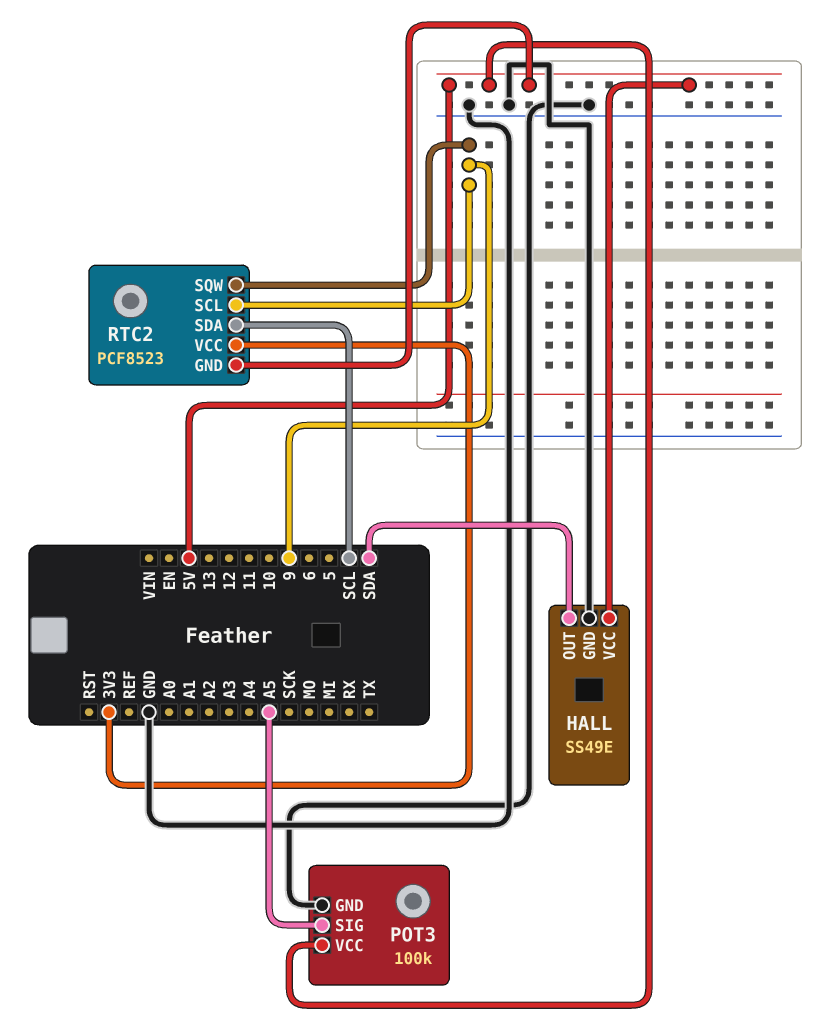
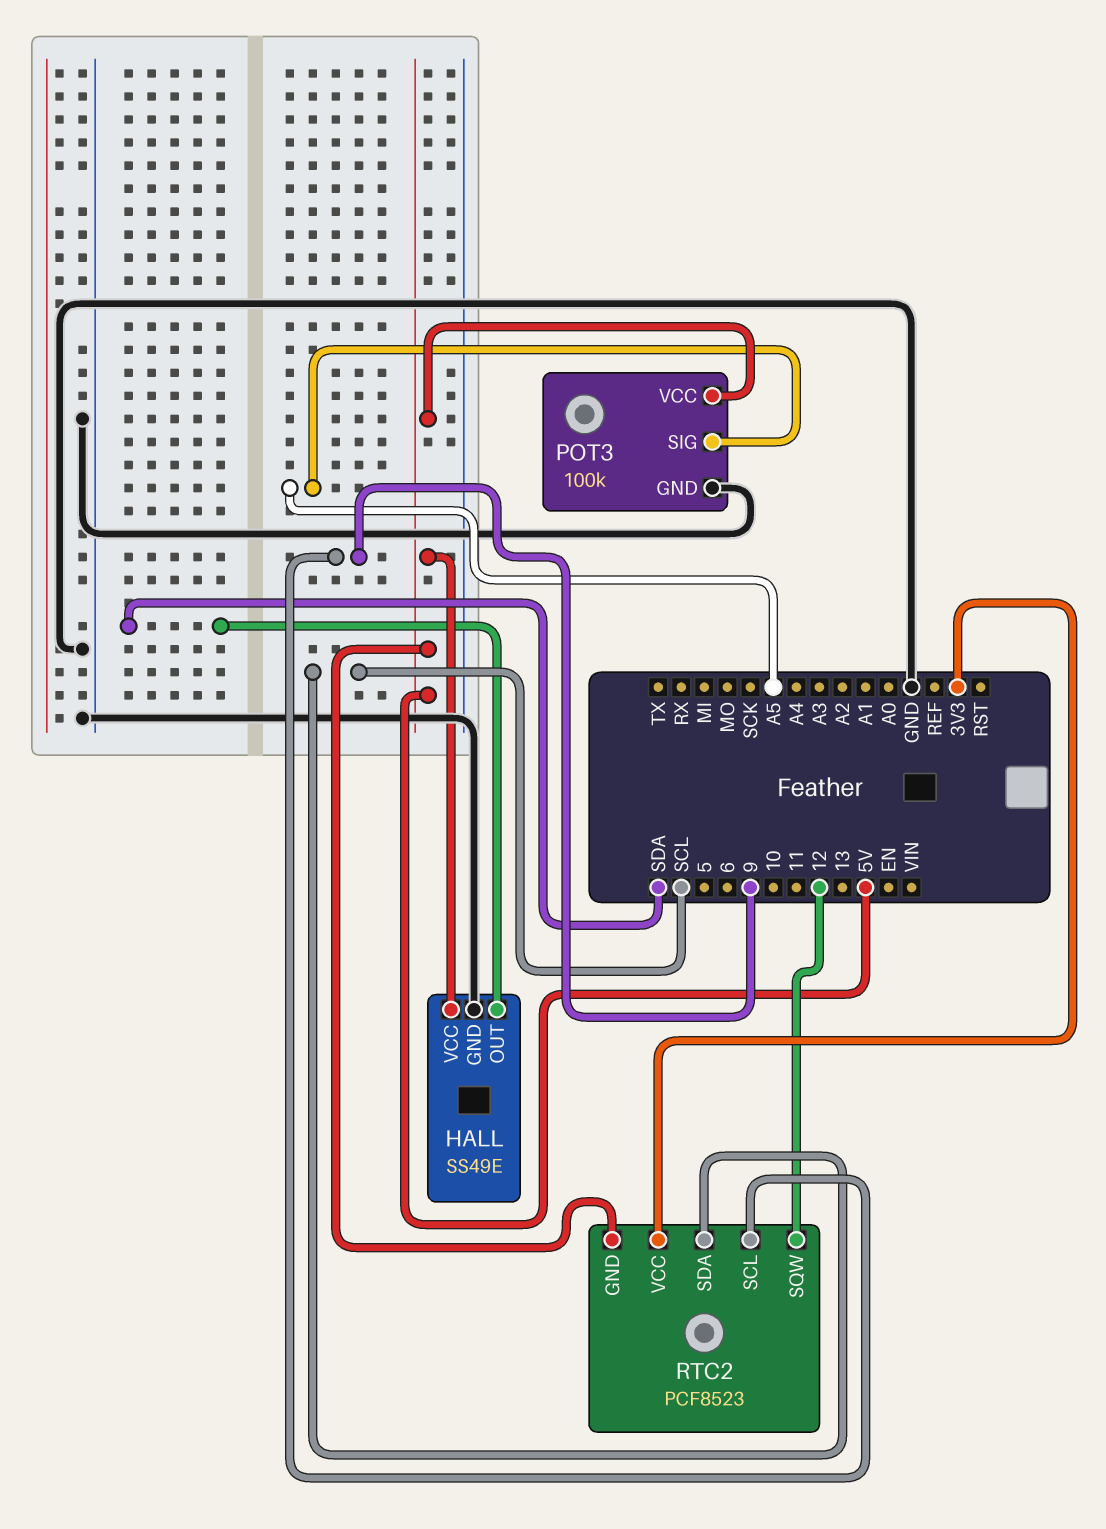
RTC2 pin SQW: 9 -> 12

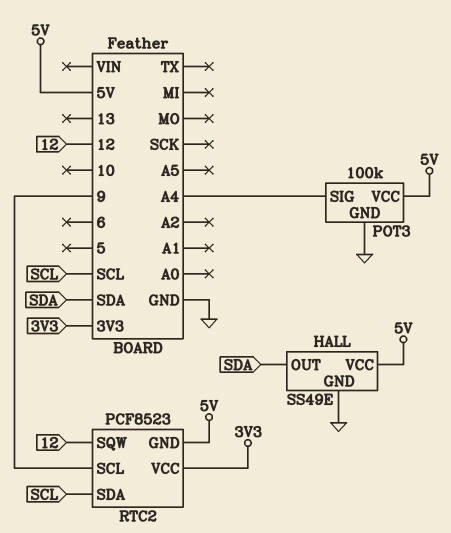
POT3 pin SIG: A5 -> A4

